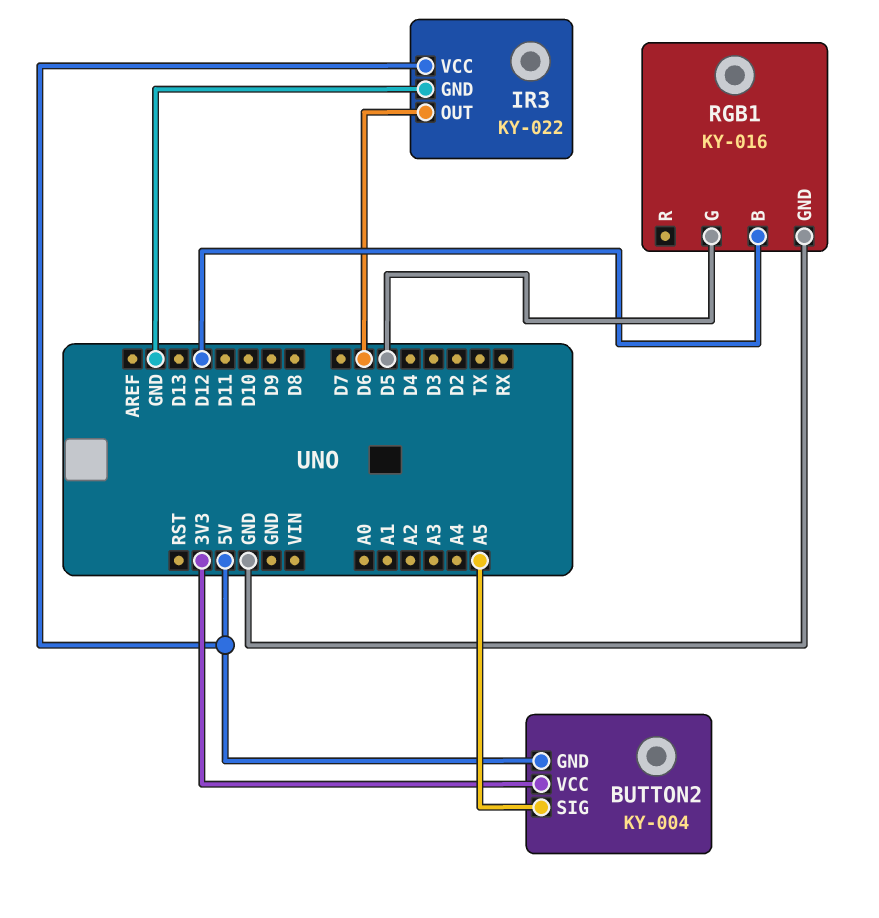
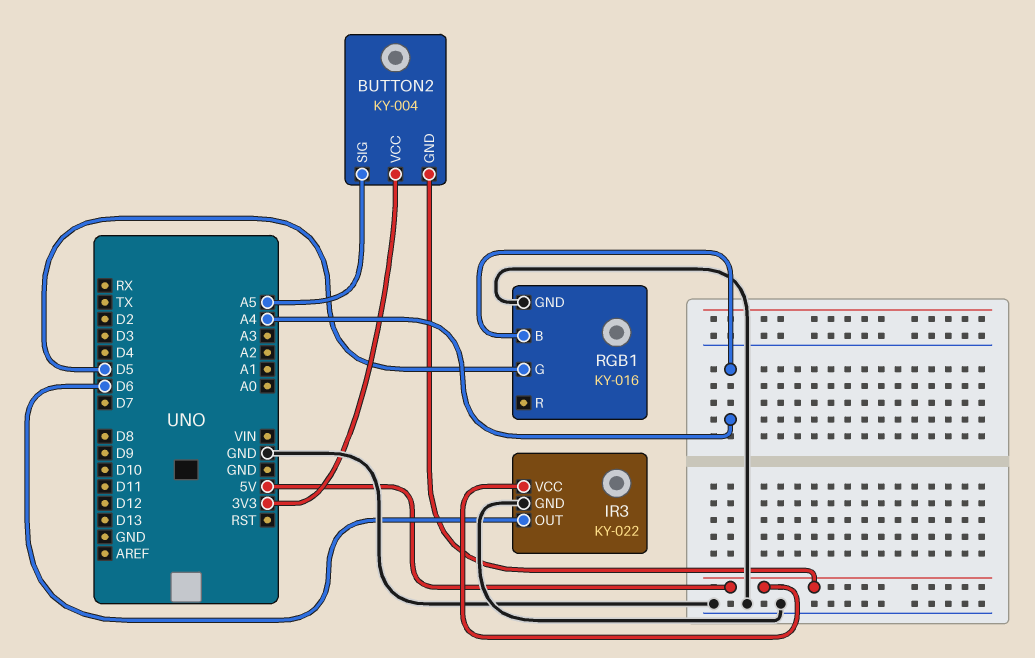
RGB1 pin B: D12 -> A4

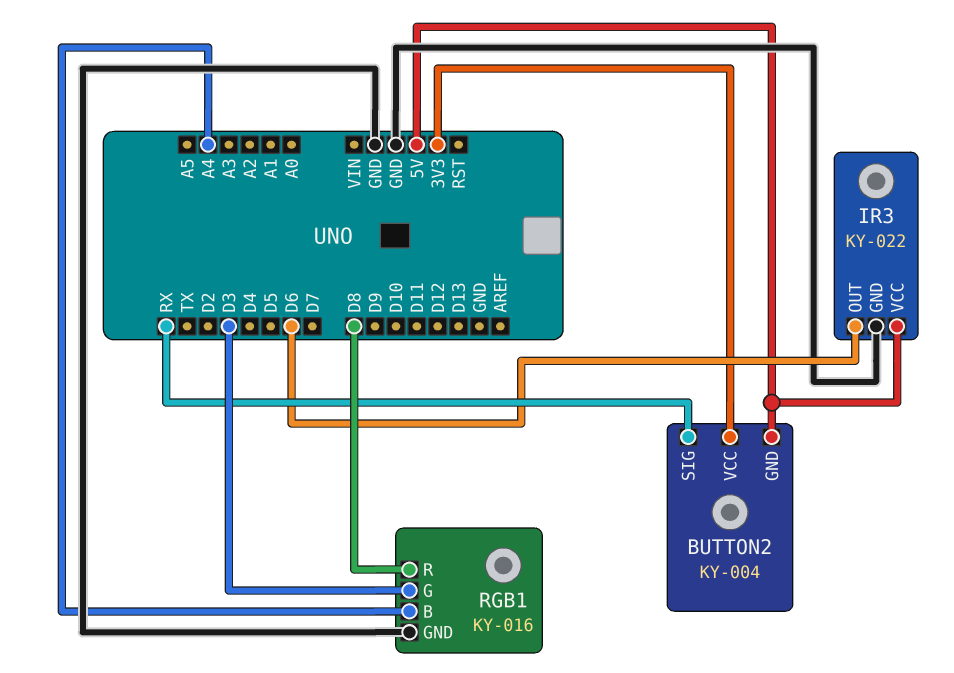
BUTTON2 pin SIG: A5 -> RX
RGB1 pin G: D5 -> D3
RGB1 pin R: none -> D8

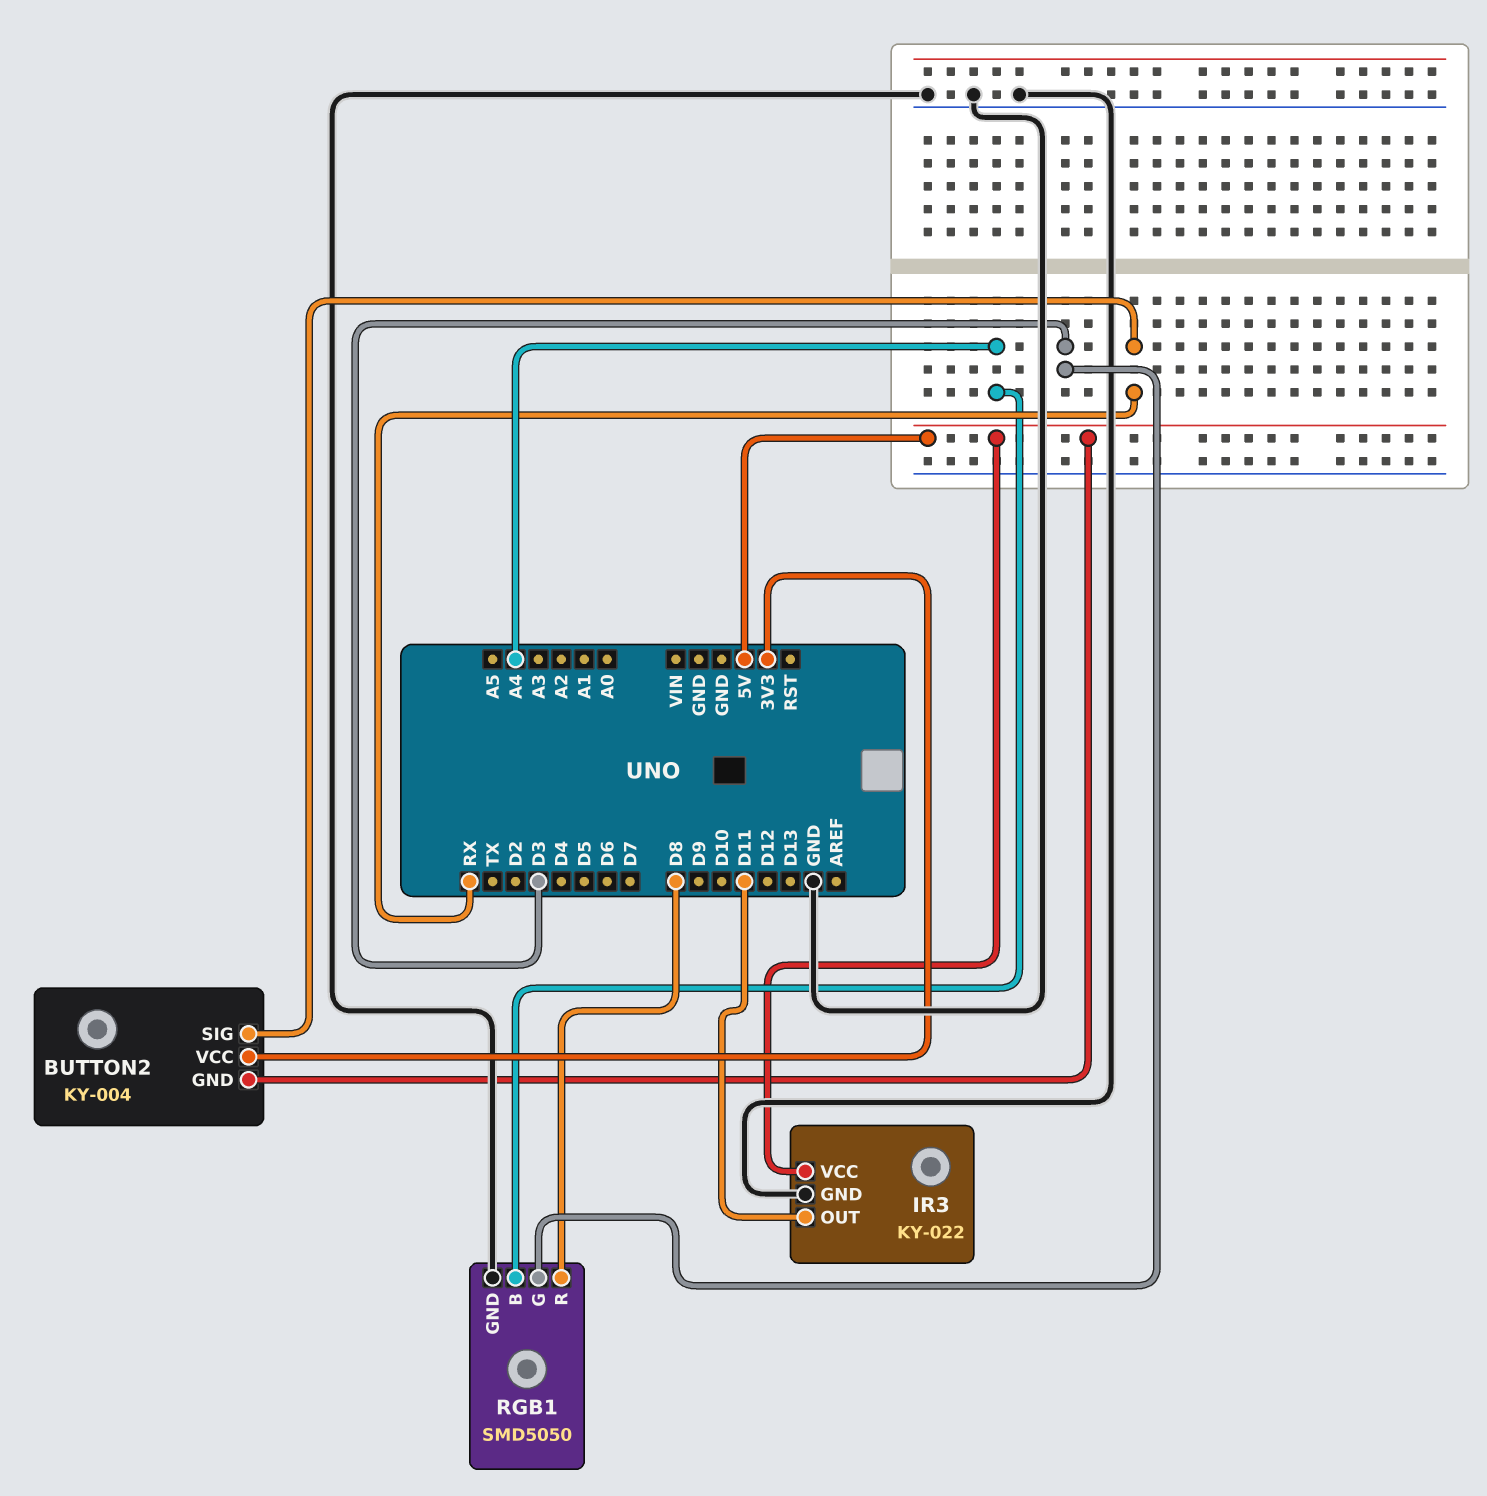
IR3 pin OUT: D6 -> D11
RGB1: KY-016 -> SMD5050

